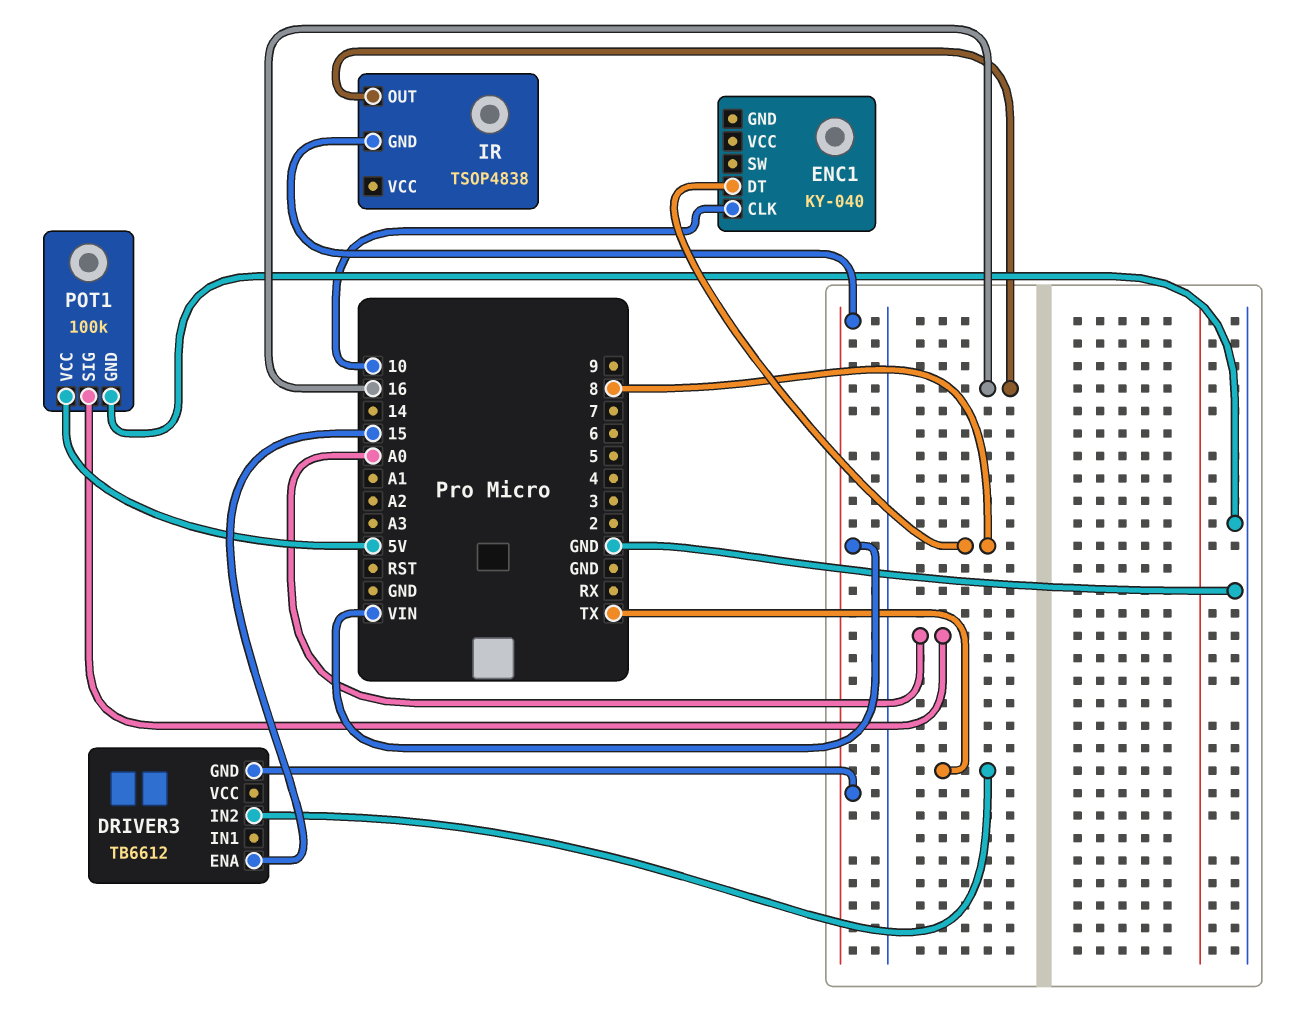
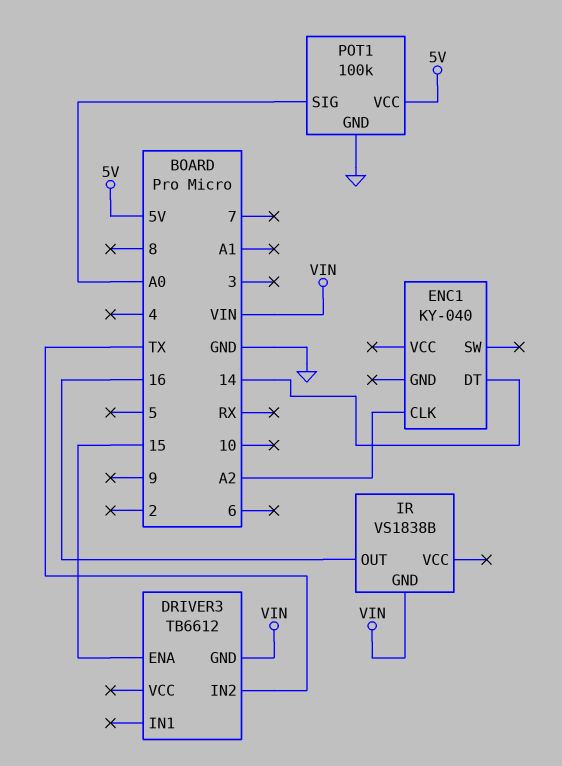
ENC1 pin CLK: 10 -> A2
ENC1 pin DT: 8 -> 14
IR: TSOP4838 -> VS1838B

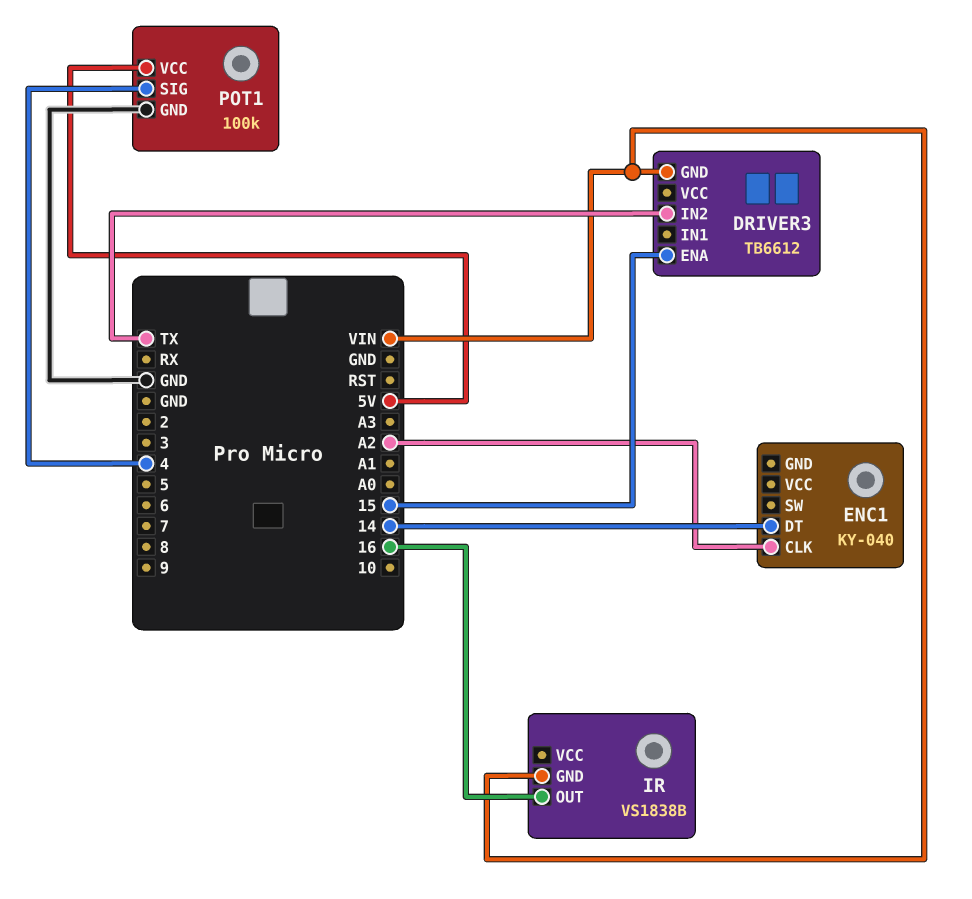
POT1 pin SIG: A0 -> 4

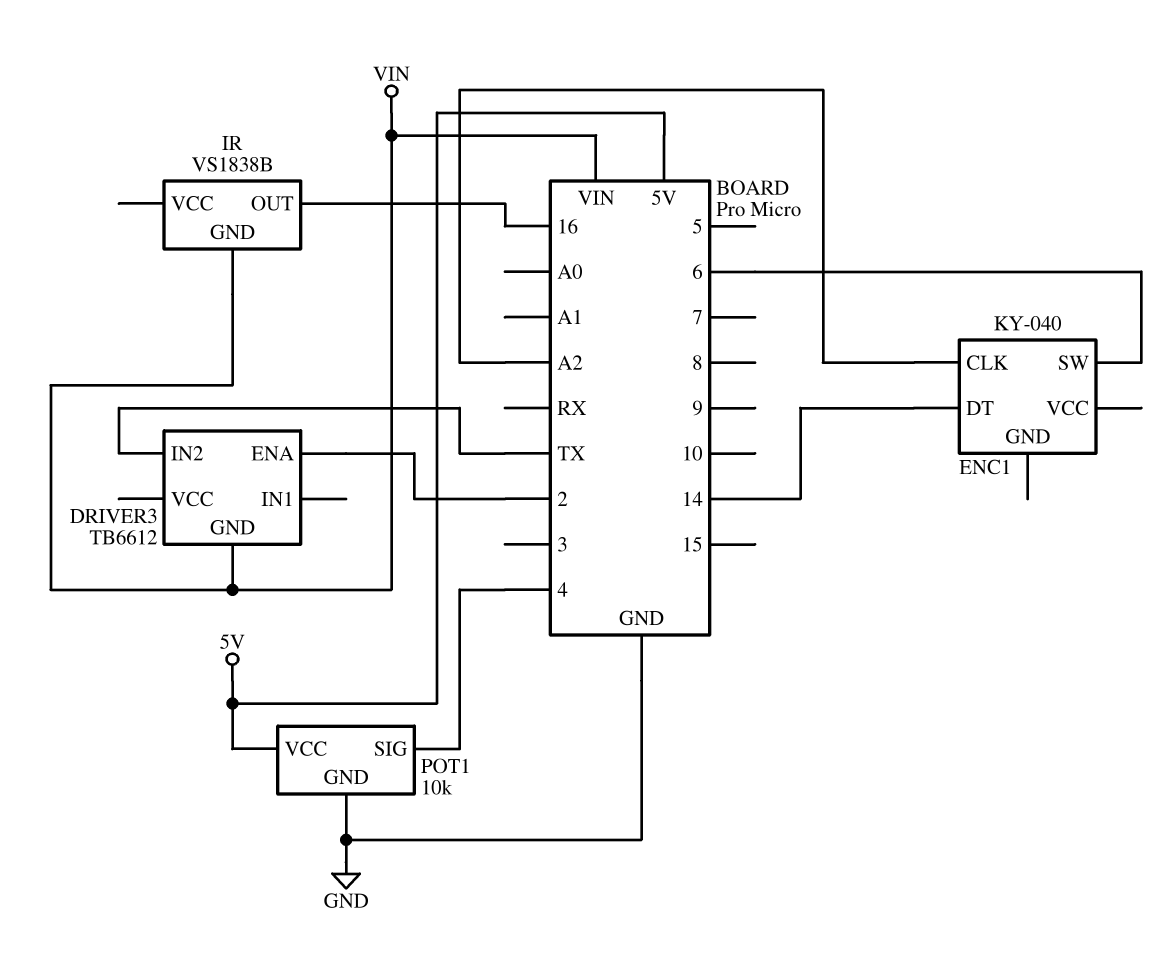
DRIVER3 pin ENA: 15 -> 2
ENC1 pin SW: none -> 6
POT1: 100k -> 10k

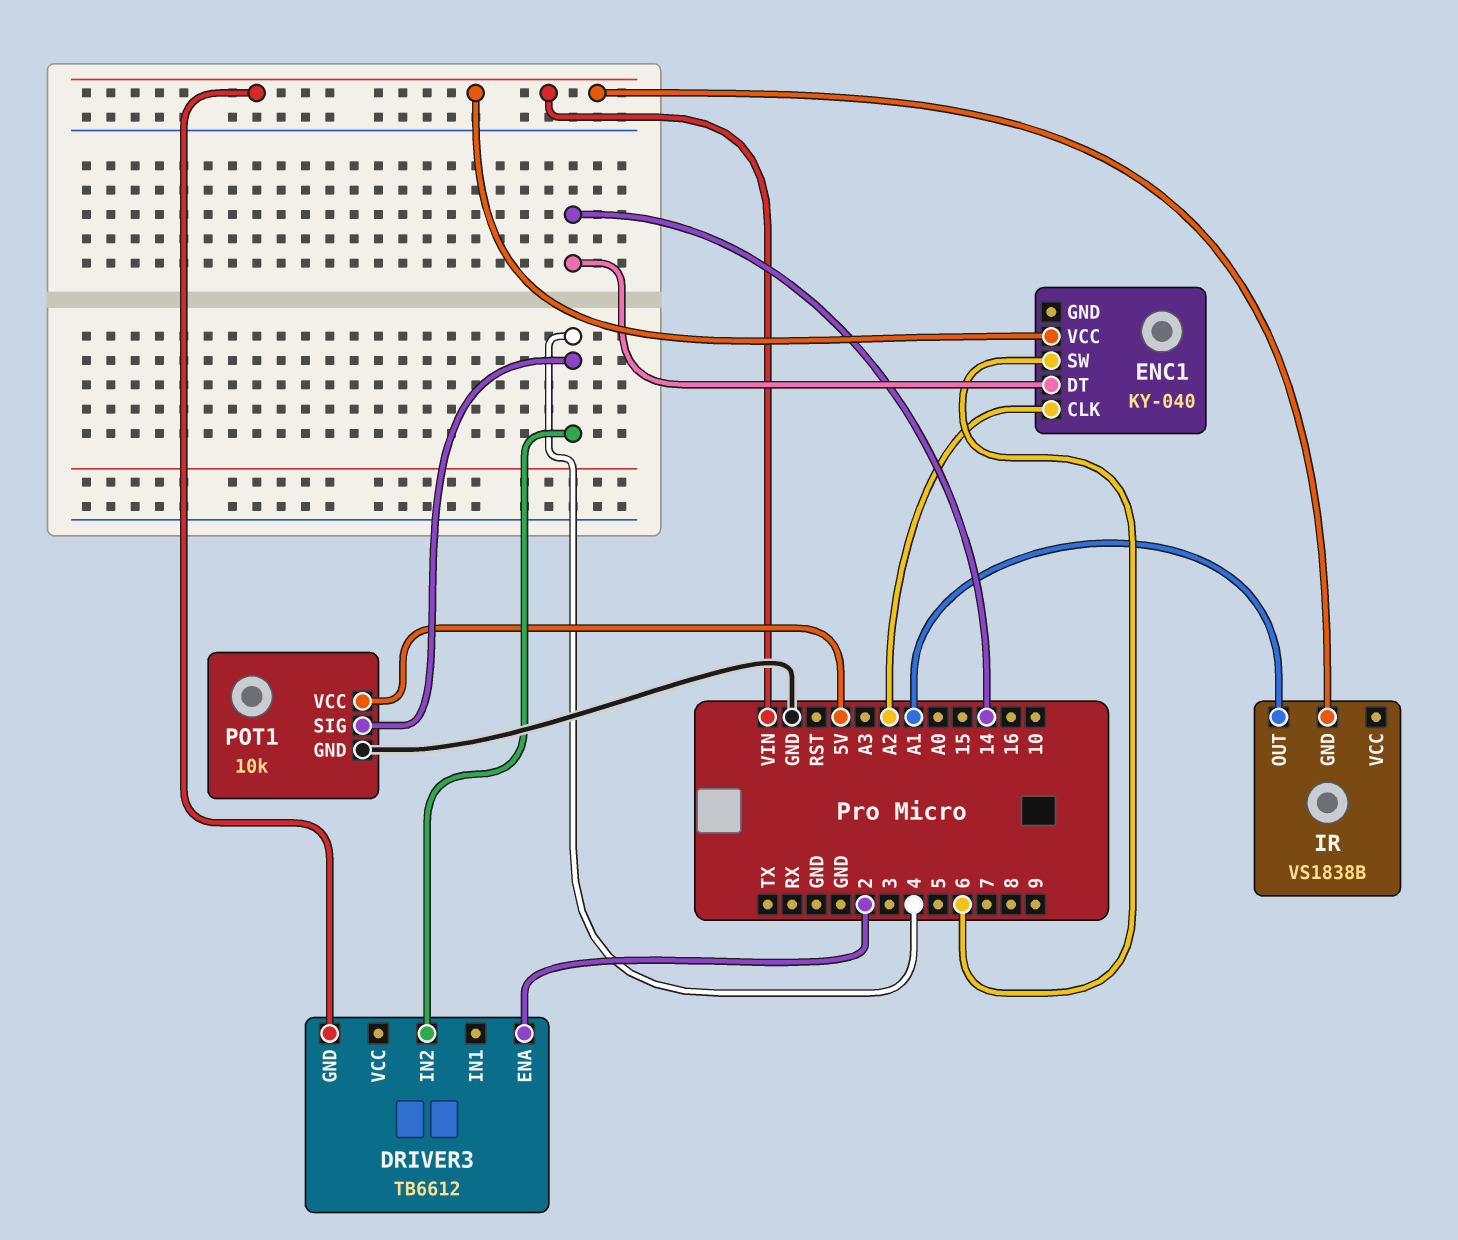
DRIVER3 pin IN2: TX -> 4
ENC1 pin VCC: none -> VIN
IR pin OUT: 16 -> A1

